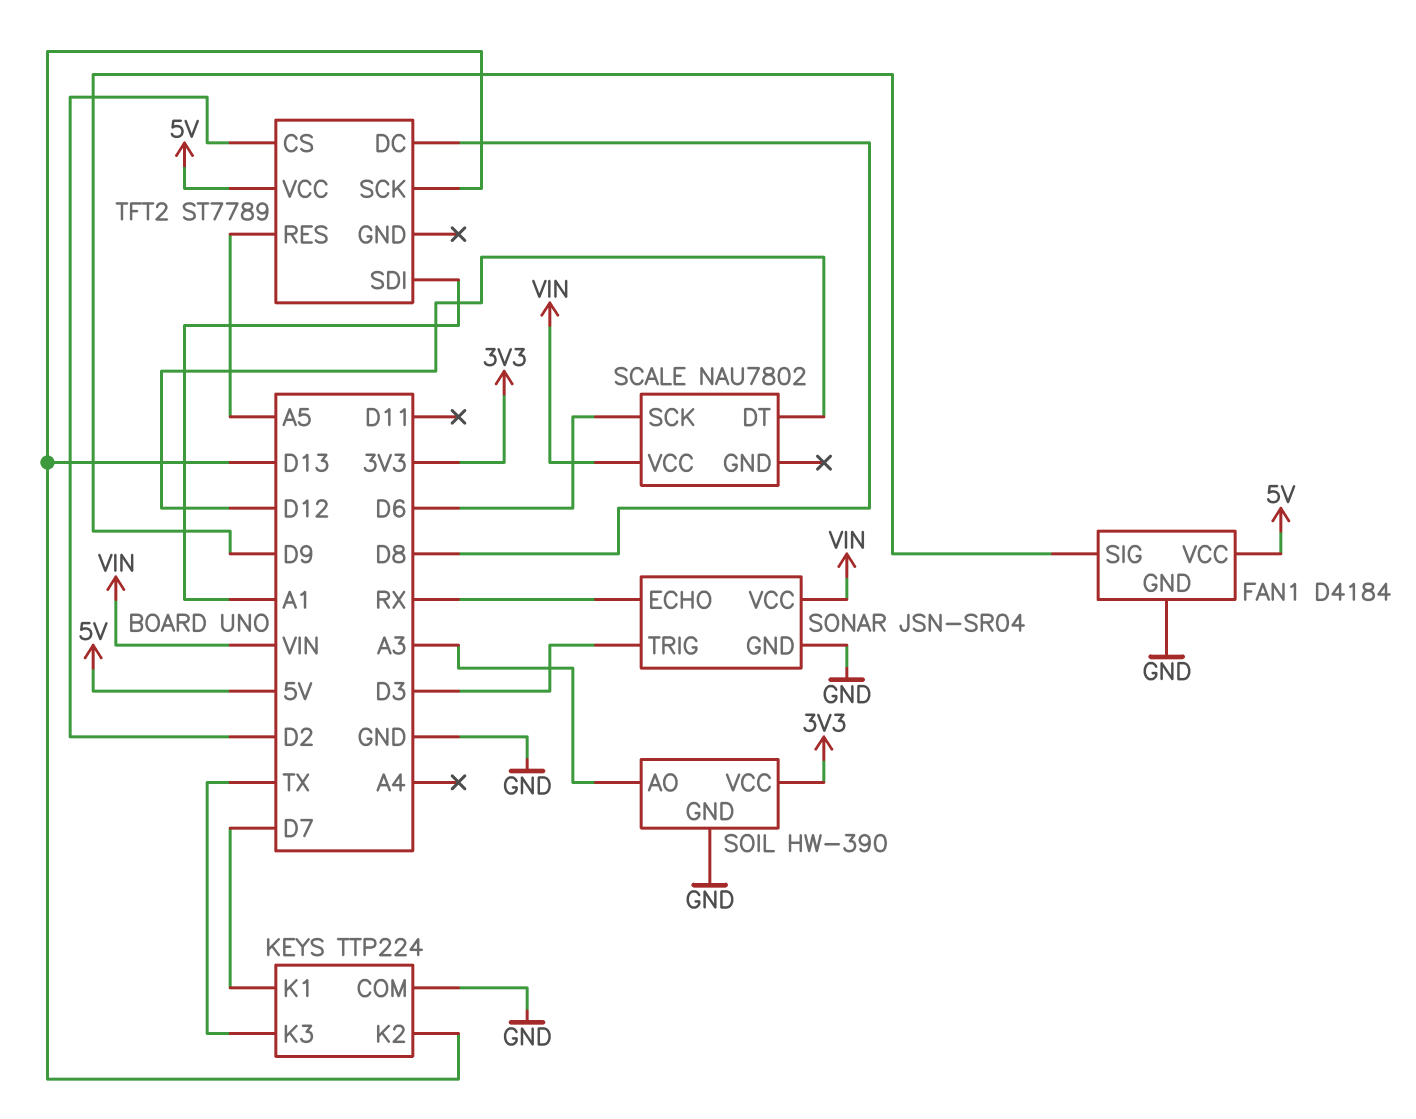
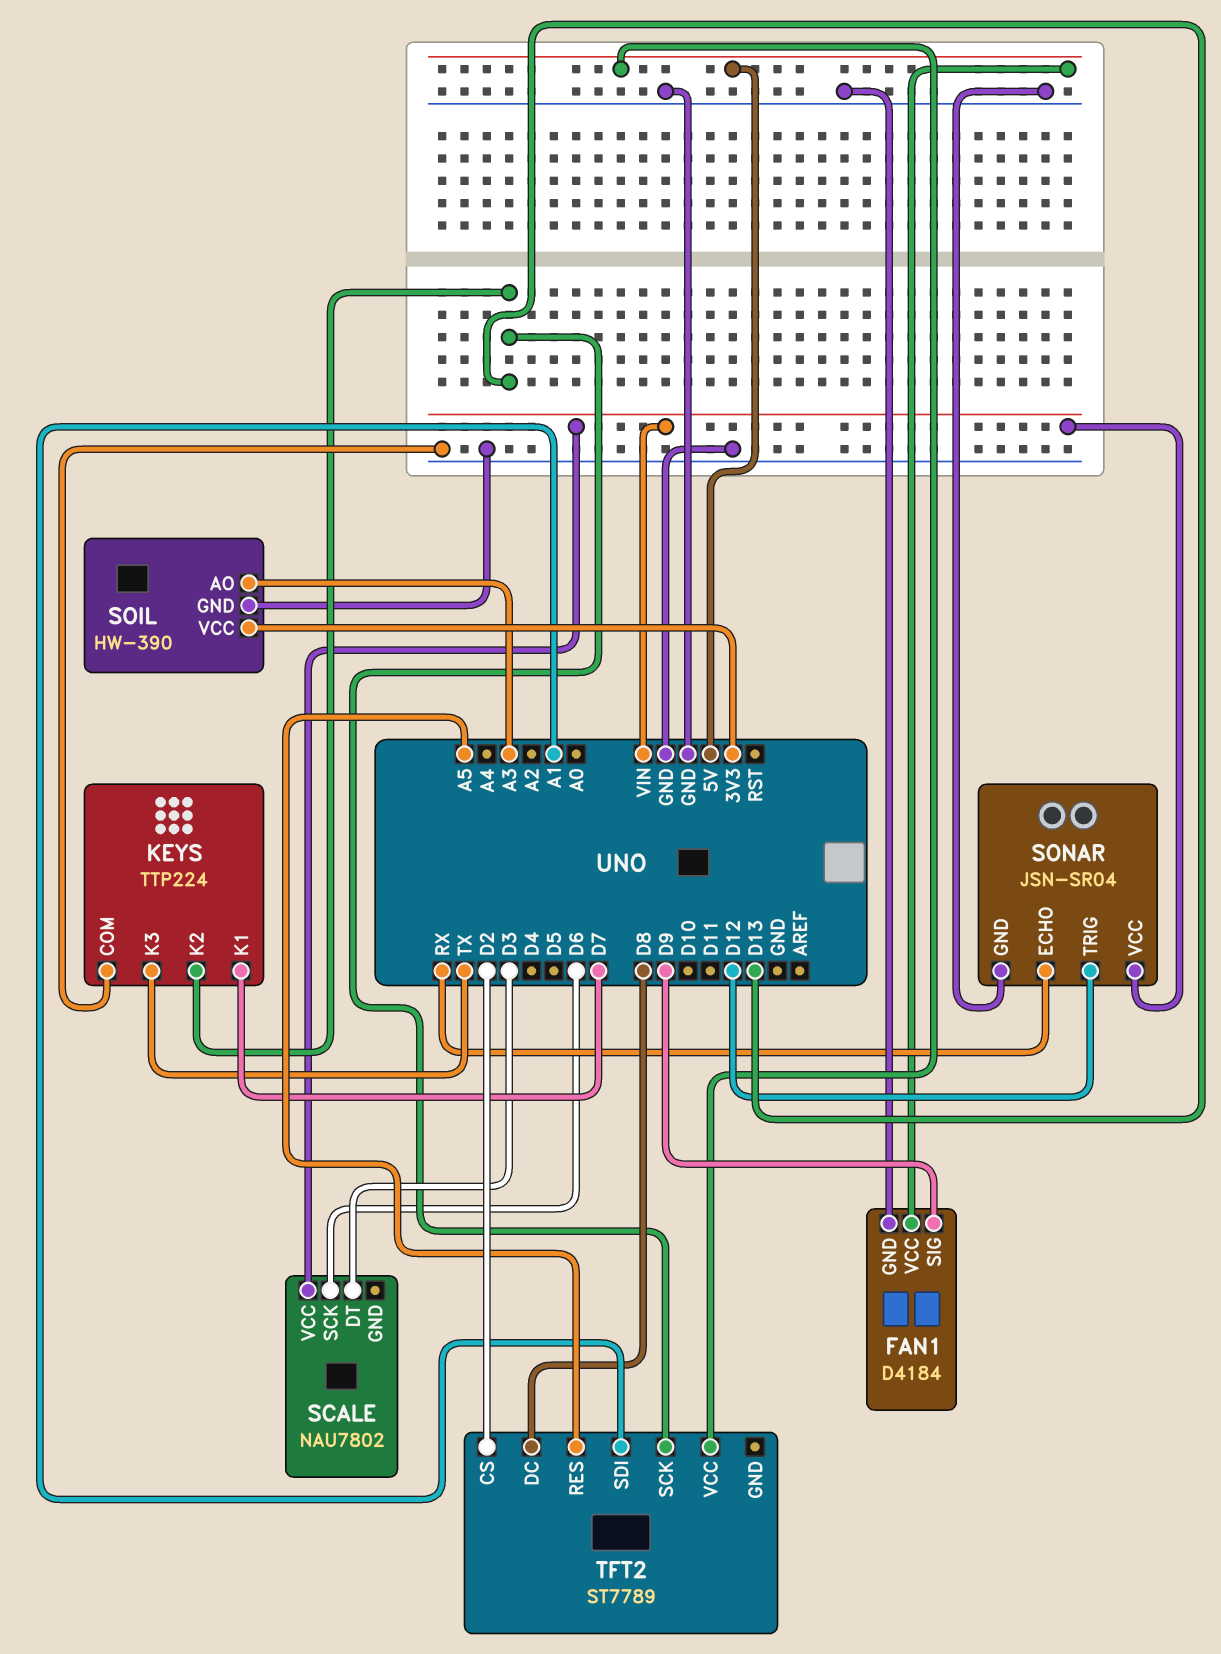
SCALE pin DT: D12 -> D3
SONAR pin TRIG: D3 -> D12

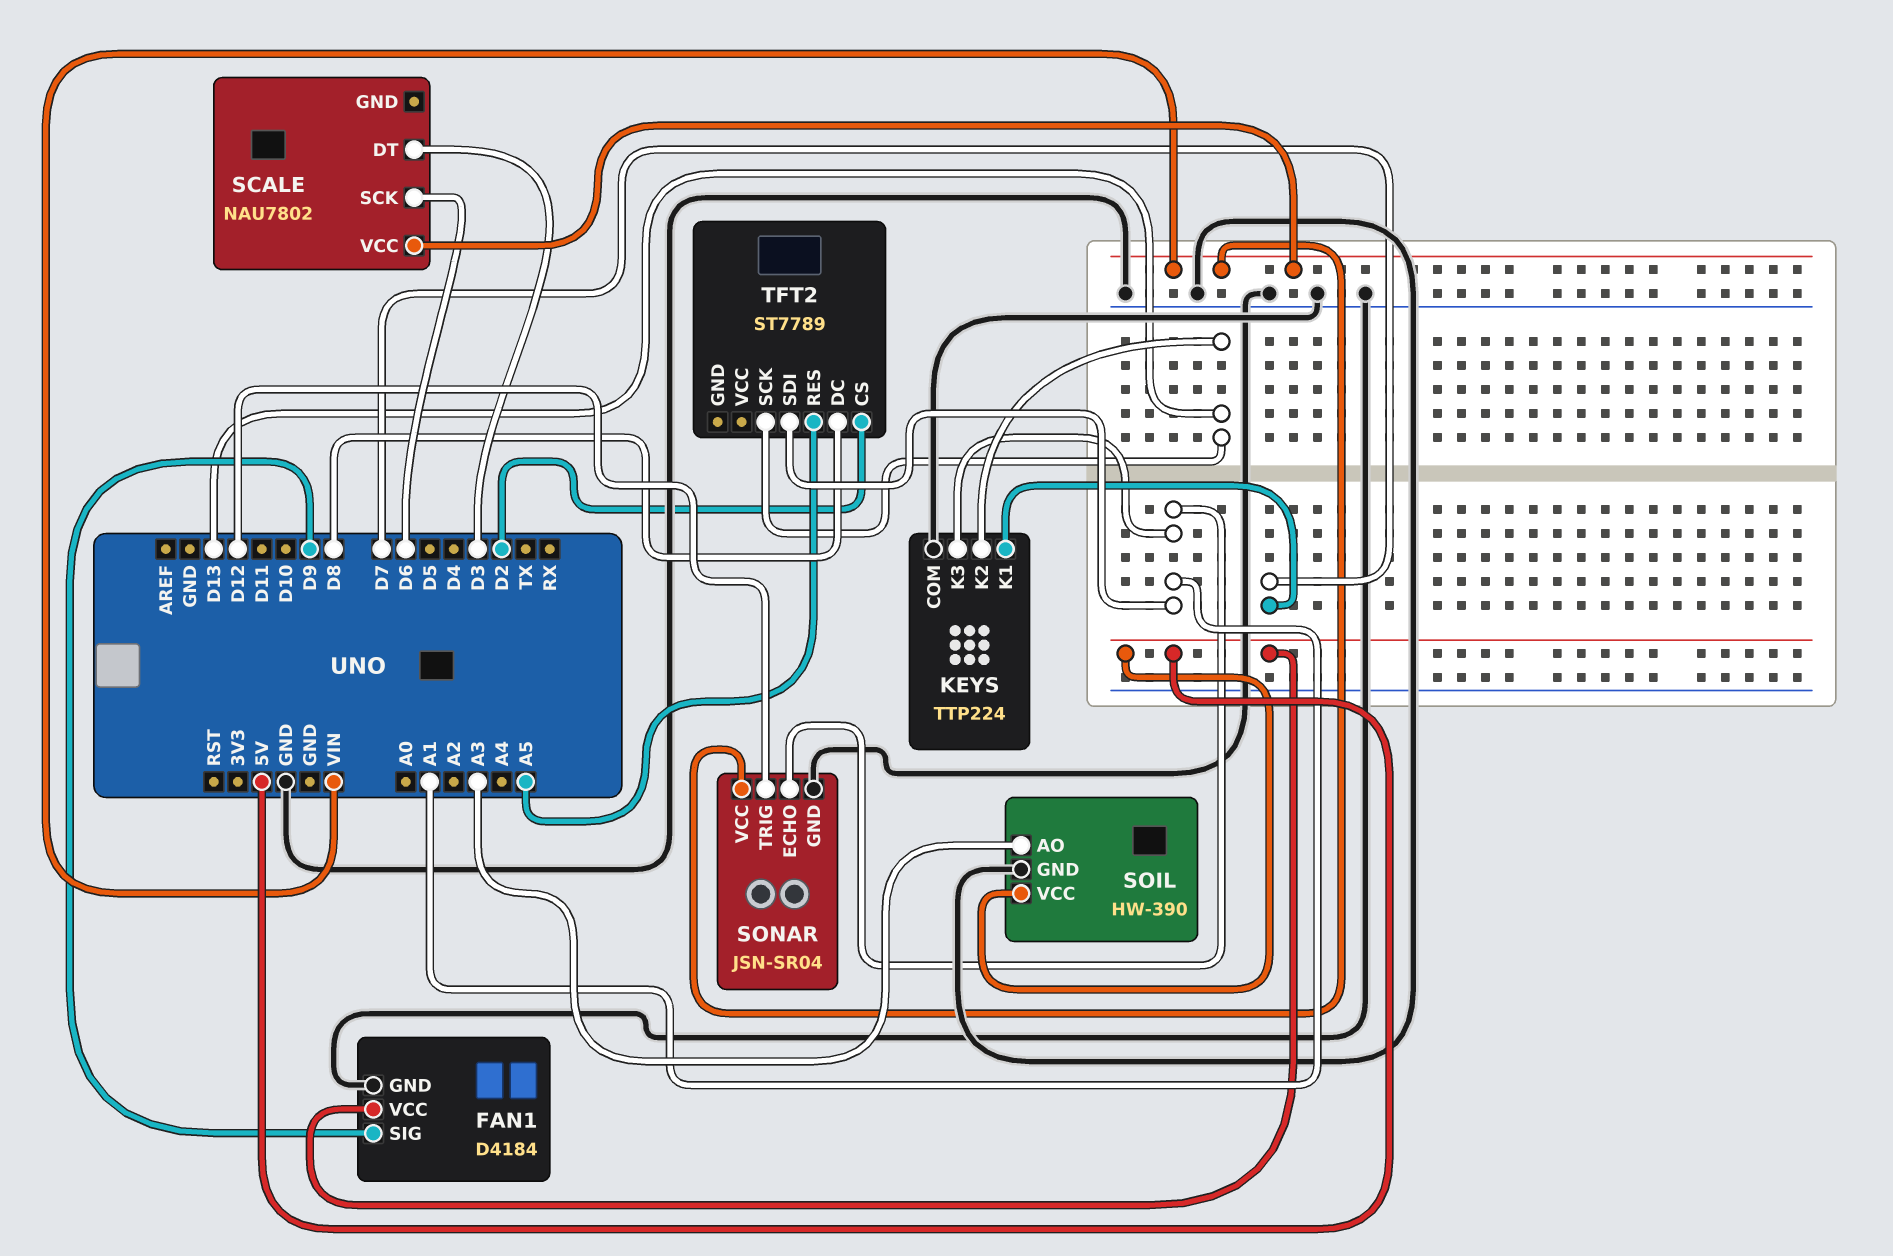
KEYS pin K3: TX -> A1
SOIL pin VCC: 3V3 -> 5V
SONAR pin ECHO: RX -> A1
TFT2 pin VCC: 5V -> none

